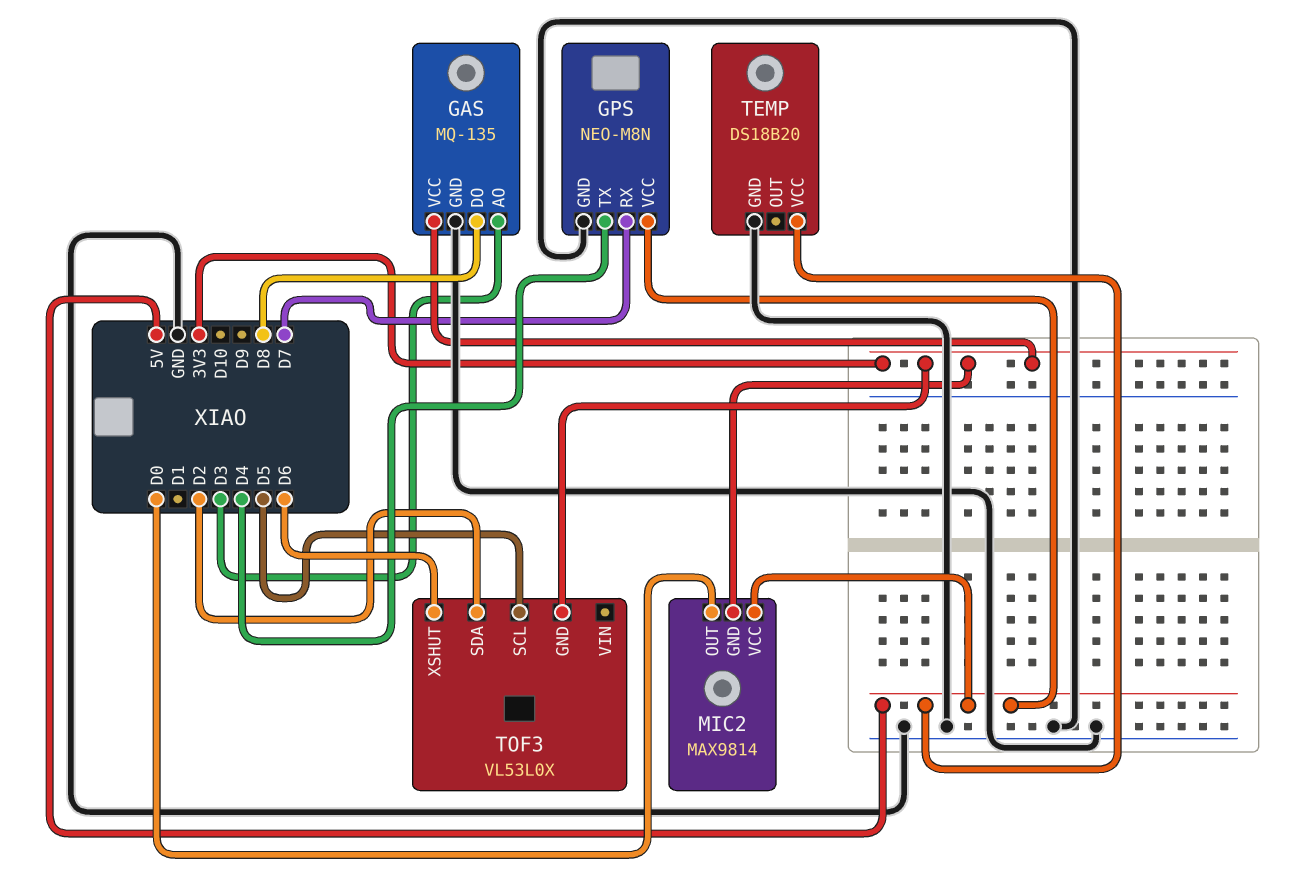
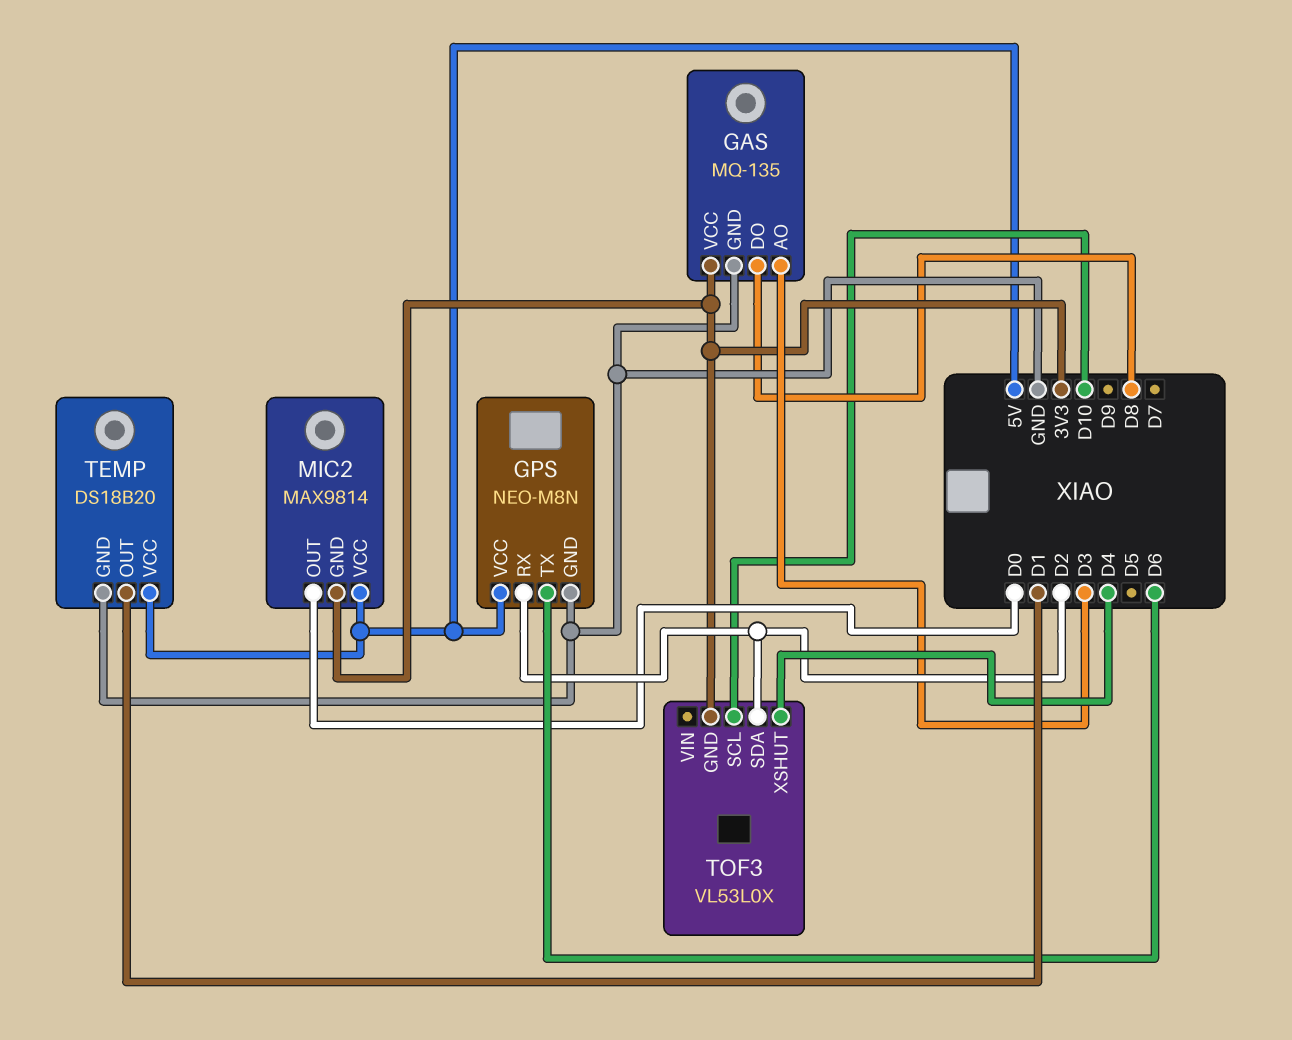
GPS pin RX: D7 -> D2
GPS pin TX: D4 -> D6
TEMP pin OUT: none -> D1
TOF3 pin SCL: D5 -> D10
TOF3 pin XSHUT: D6 -> D4

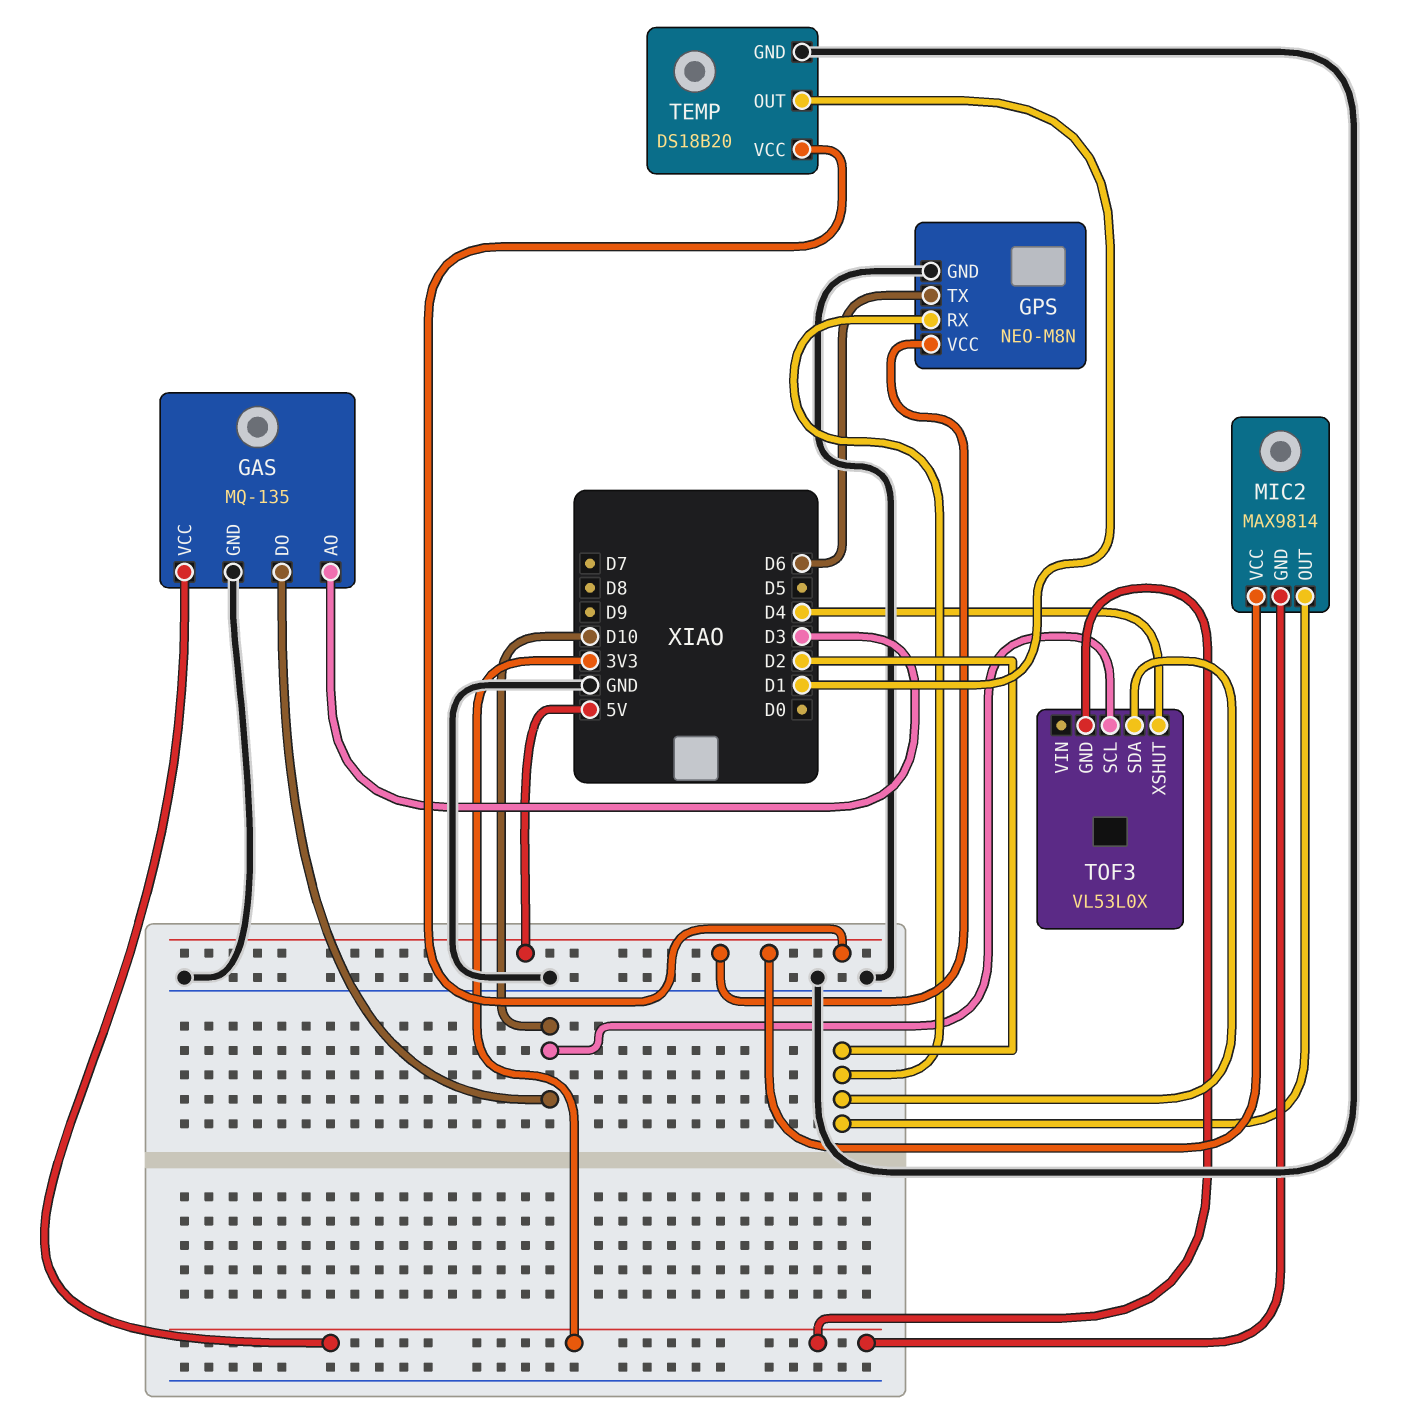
GAS pin DO: D8 -> D10
MIC2 pin OUT: D0 -> D2

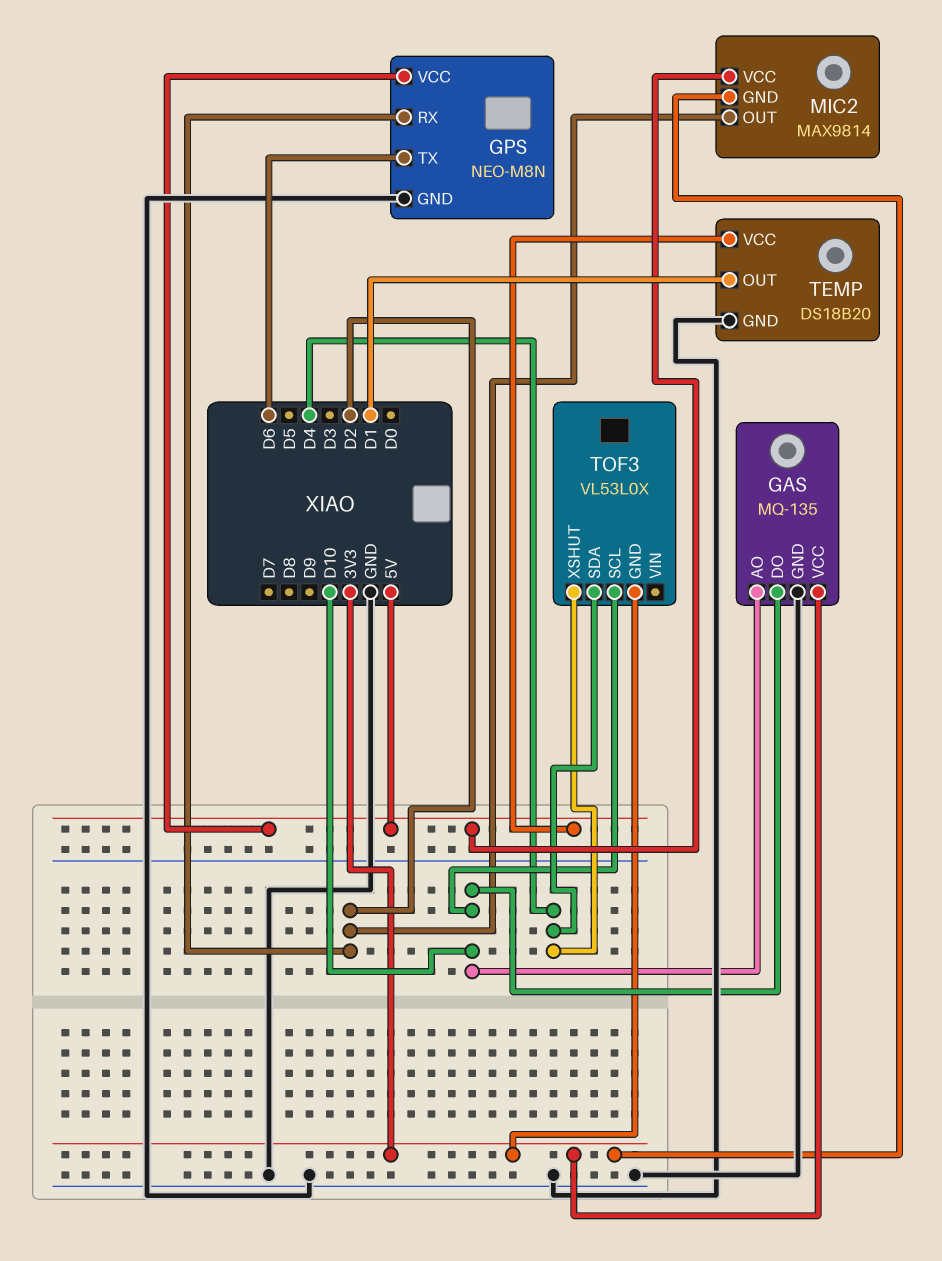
GAS pin AO: D3 -> D10
TOF3 pin SDA: D2 -> D4

